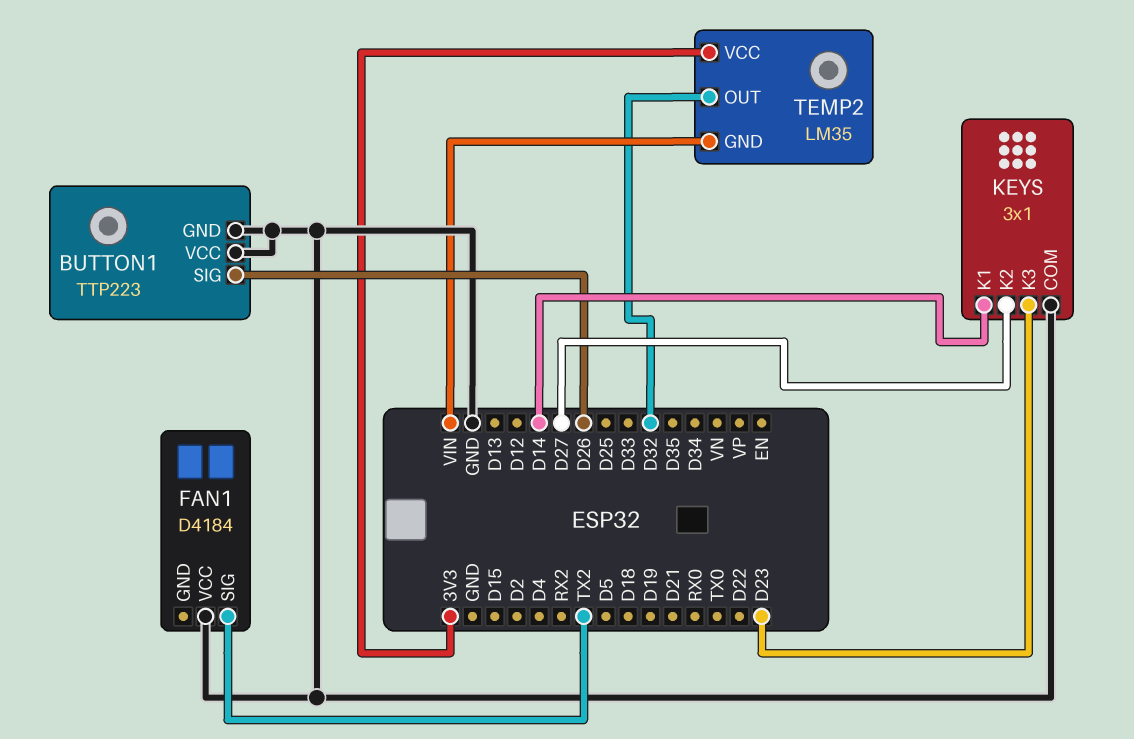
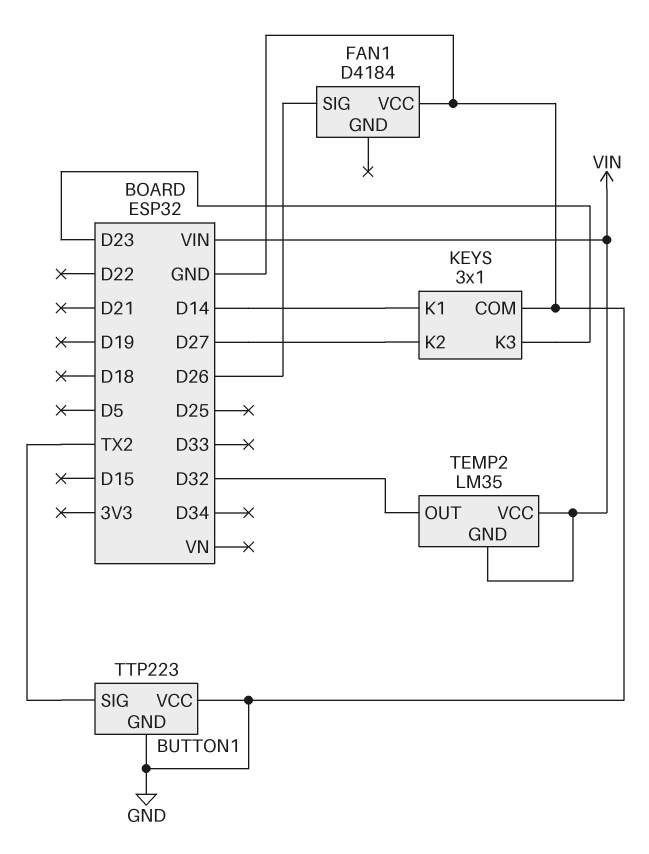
BUTTON1 pin SIG: D26 -> TX2
FAN1 pin SIG: TX2 -> D26
TEMP2 pin VCC: 3V3 -> VIN

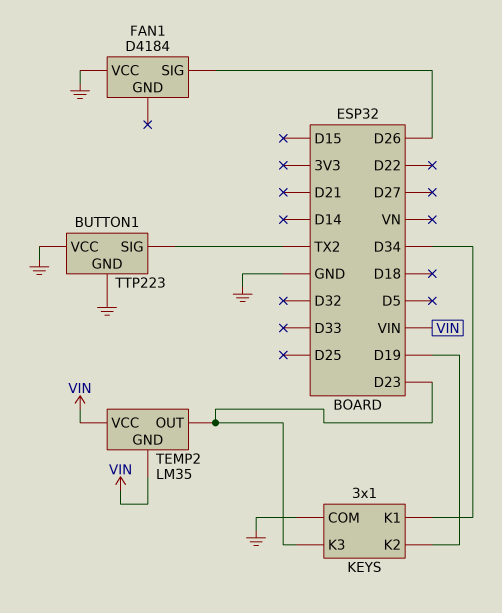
KEYS pin K1: D14 -> D34
KEYS pin K2: D27 -> D19
TEMP2 pin OUT: D32 -> D23

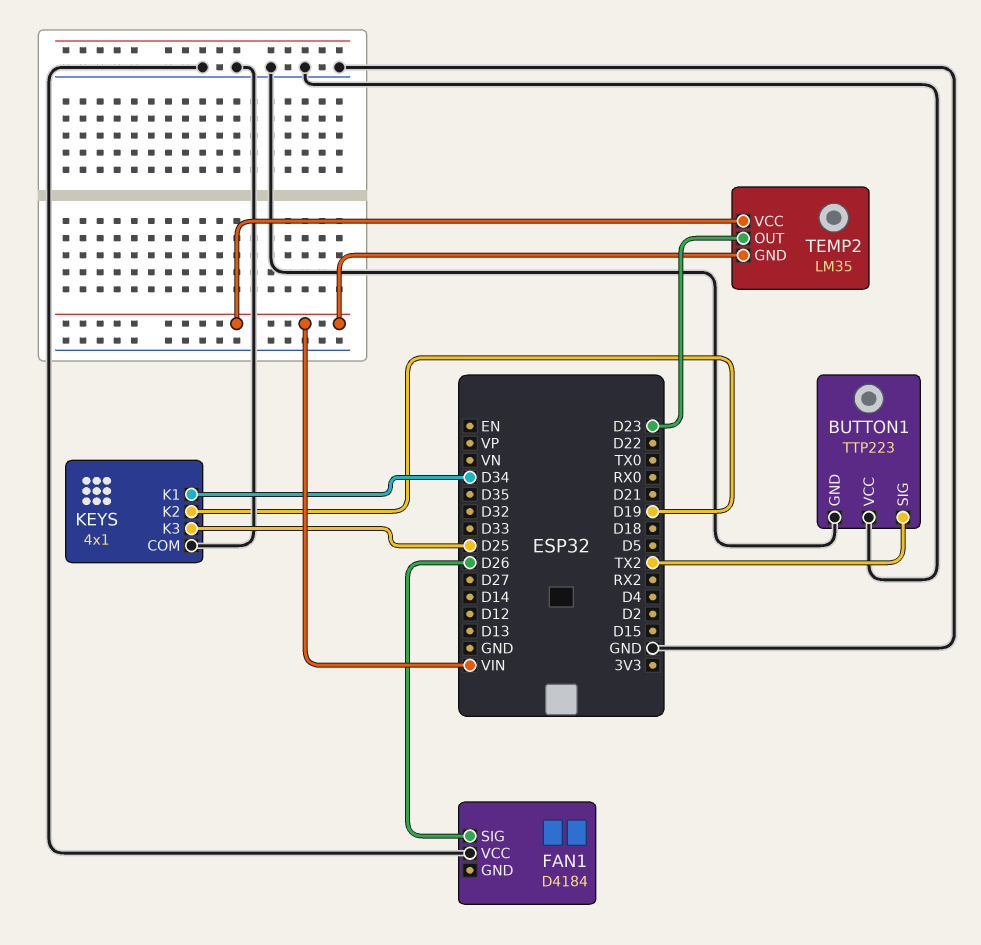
KEYS: 3x1 -> 4x1
KEYS pin K3: D23 -> D25

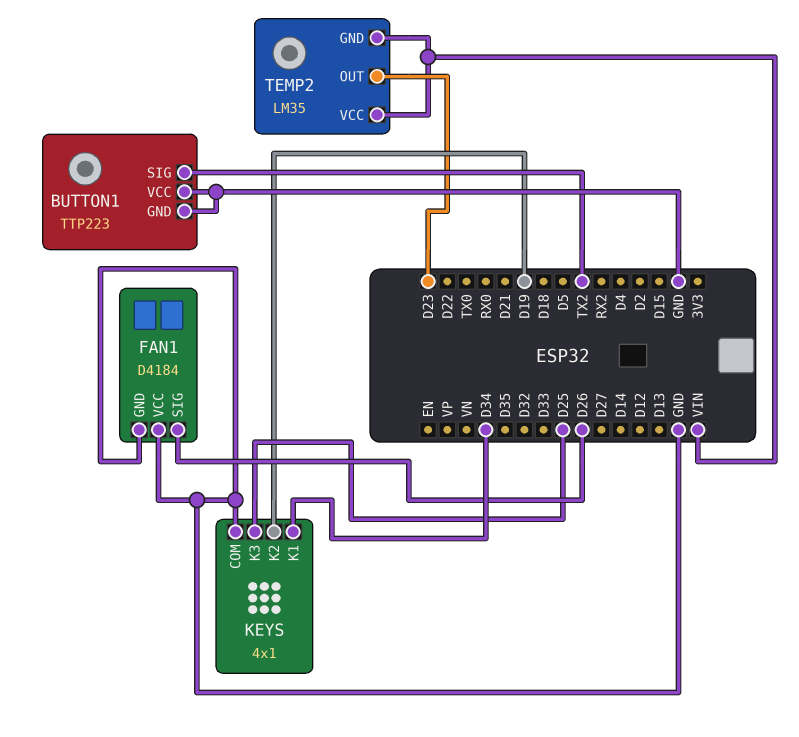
FAN1 pin GND: none -> GND

